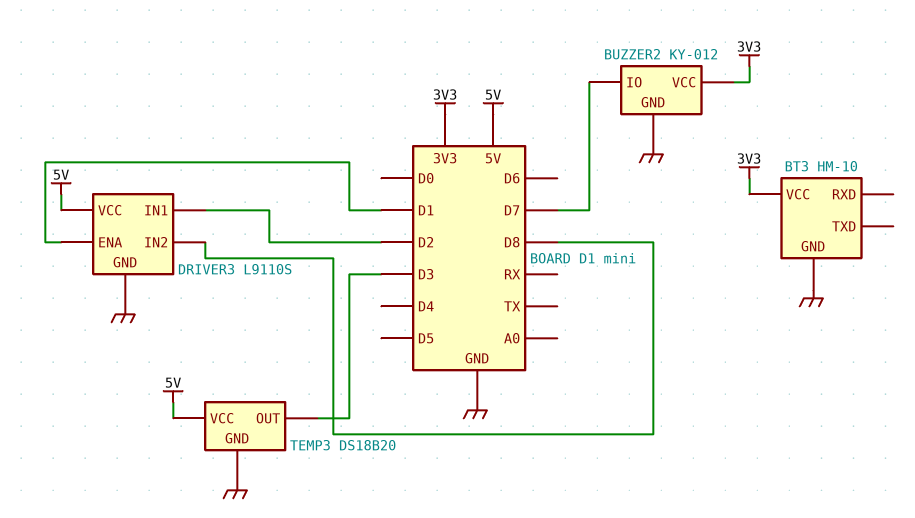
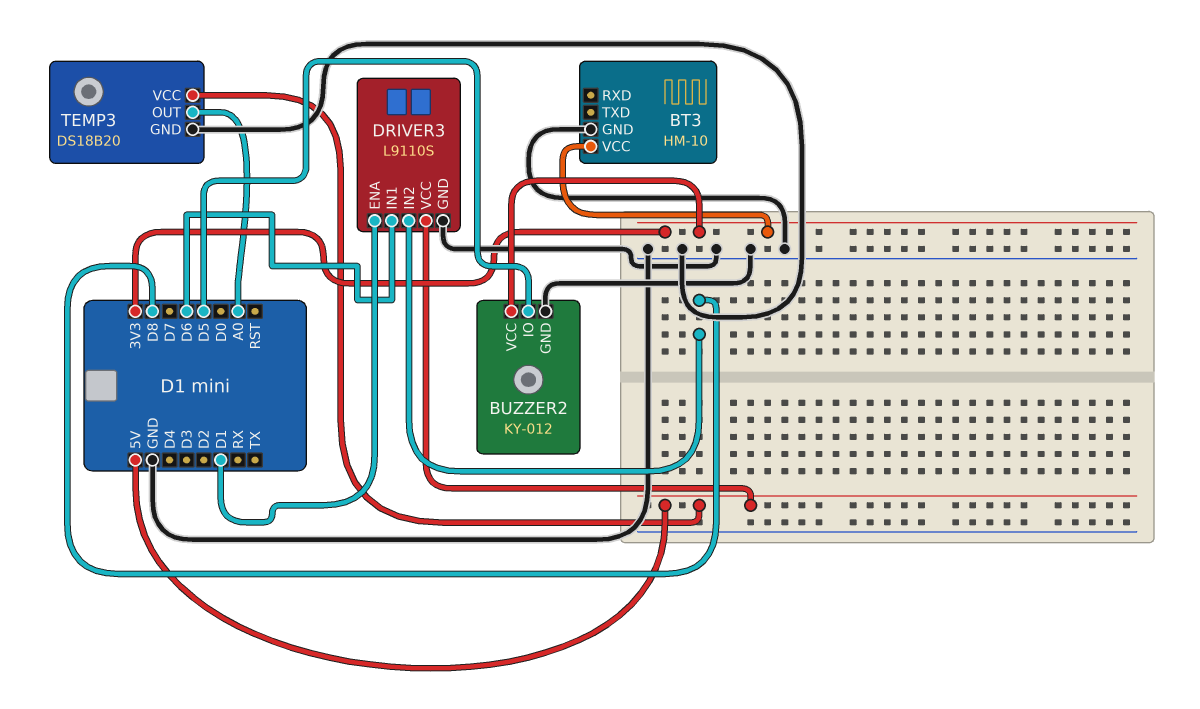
BUZZER2 pin IO: D7 -> D5
DRIVER3 pin IN1: D2 -> D6
TEMP3 pin OUT: D3 -> A0

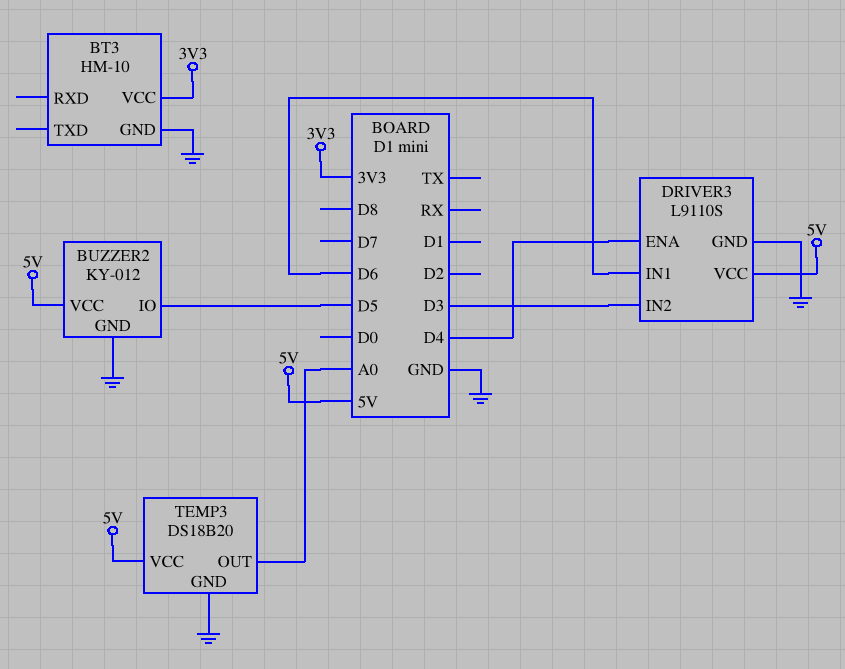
BUZZER2 pin VCC: 3V3 -> 5V
DRIVER3 pin ENA: D1 -> D4
DRIVER3 pin IN2: D8 -> D3

